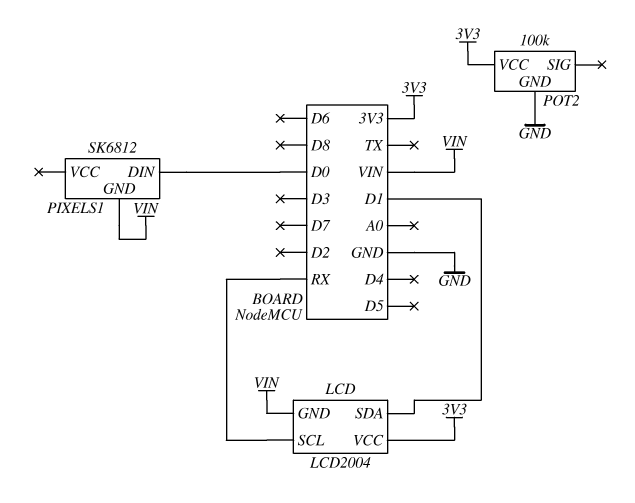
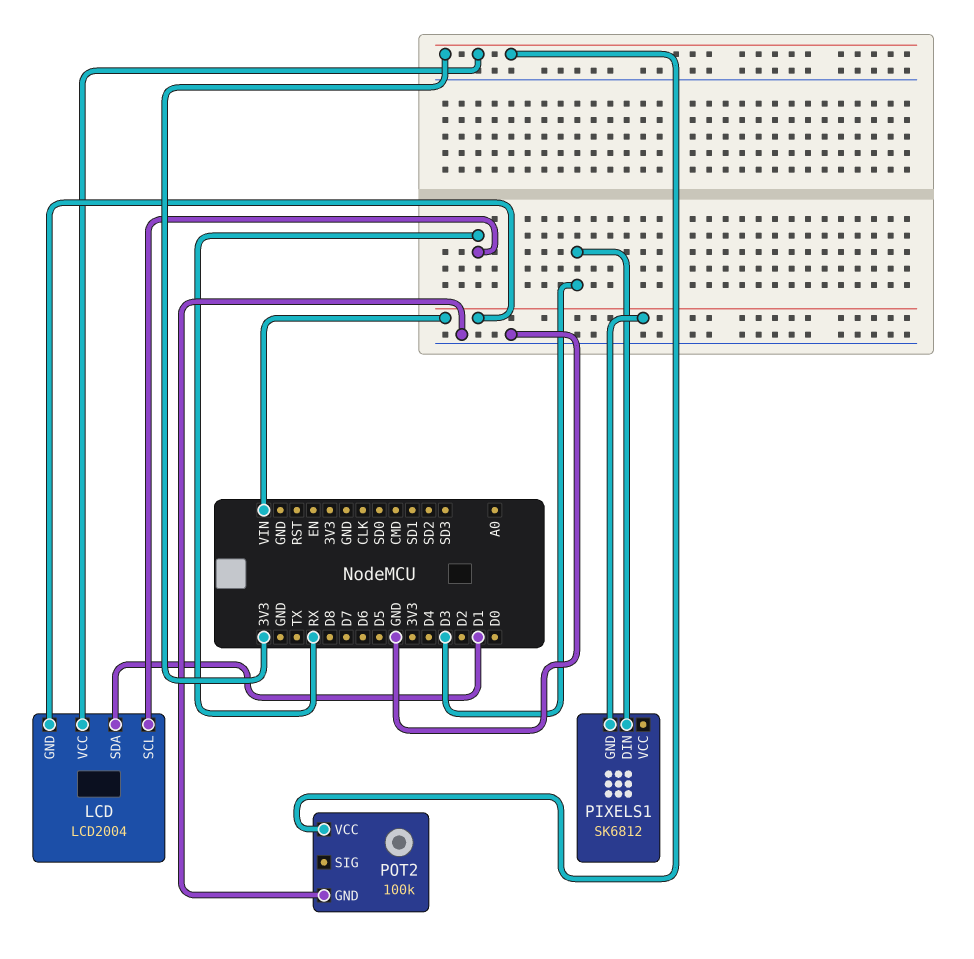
PIXELS1 pin DIN: D0 -> D3

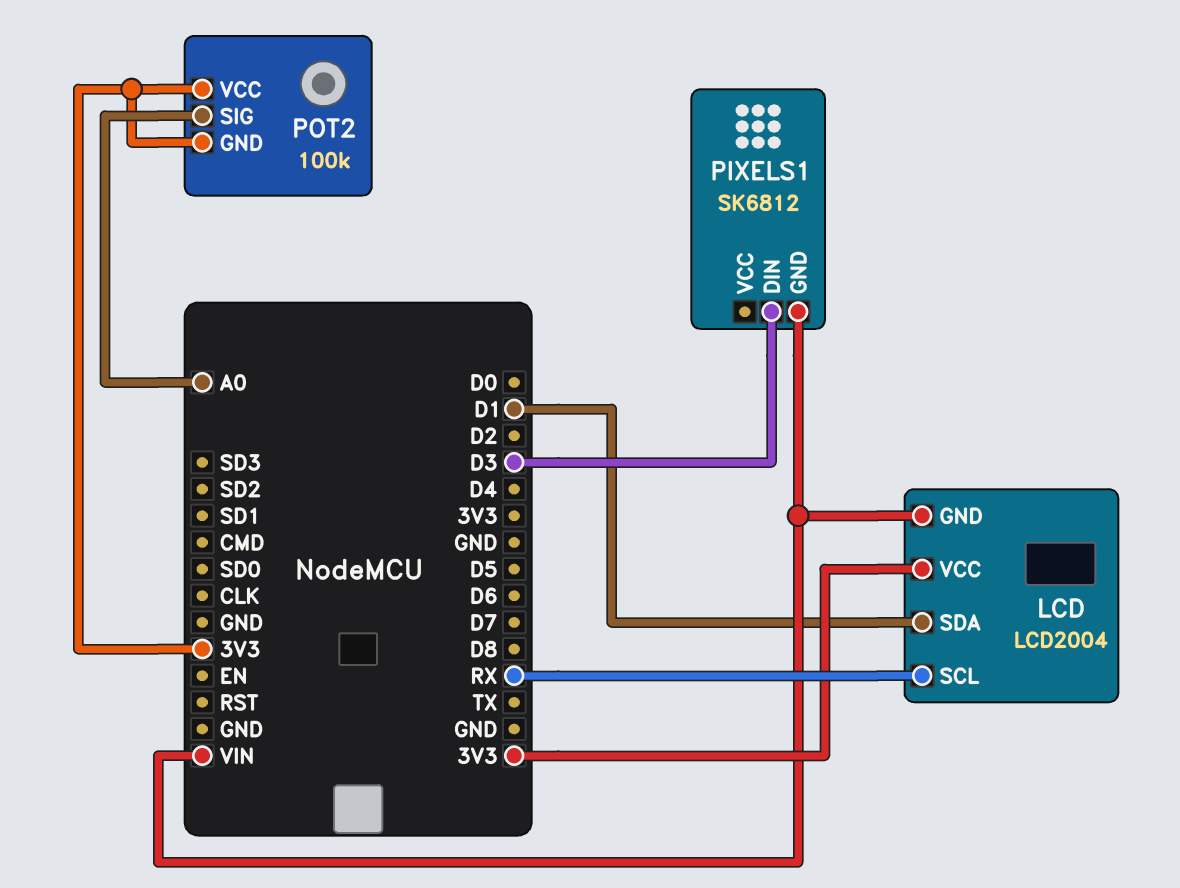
POT2 pin GND: GND -> 3V3
POT2 pin SIG: none -> A0

